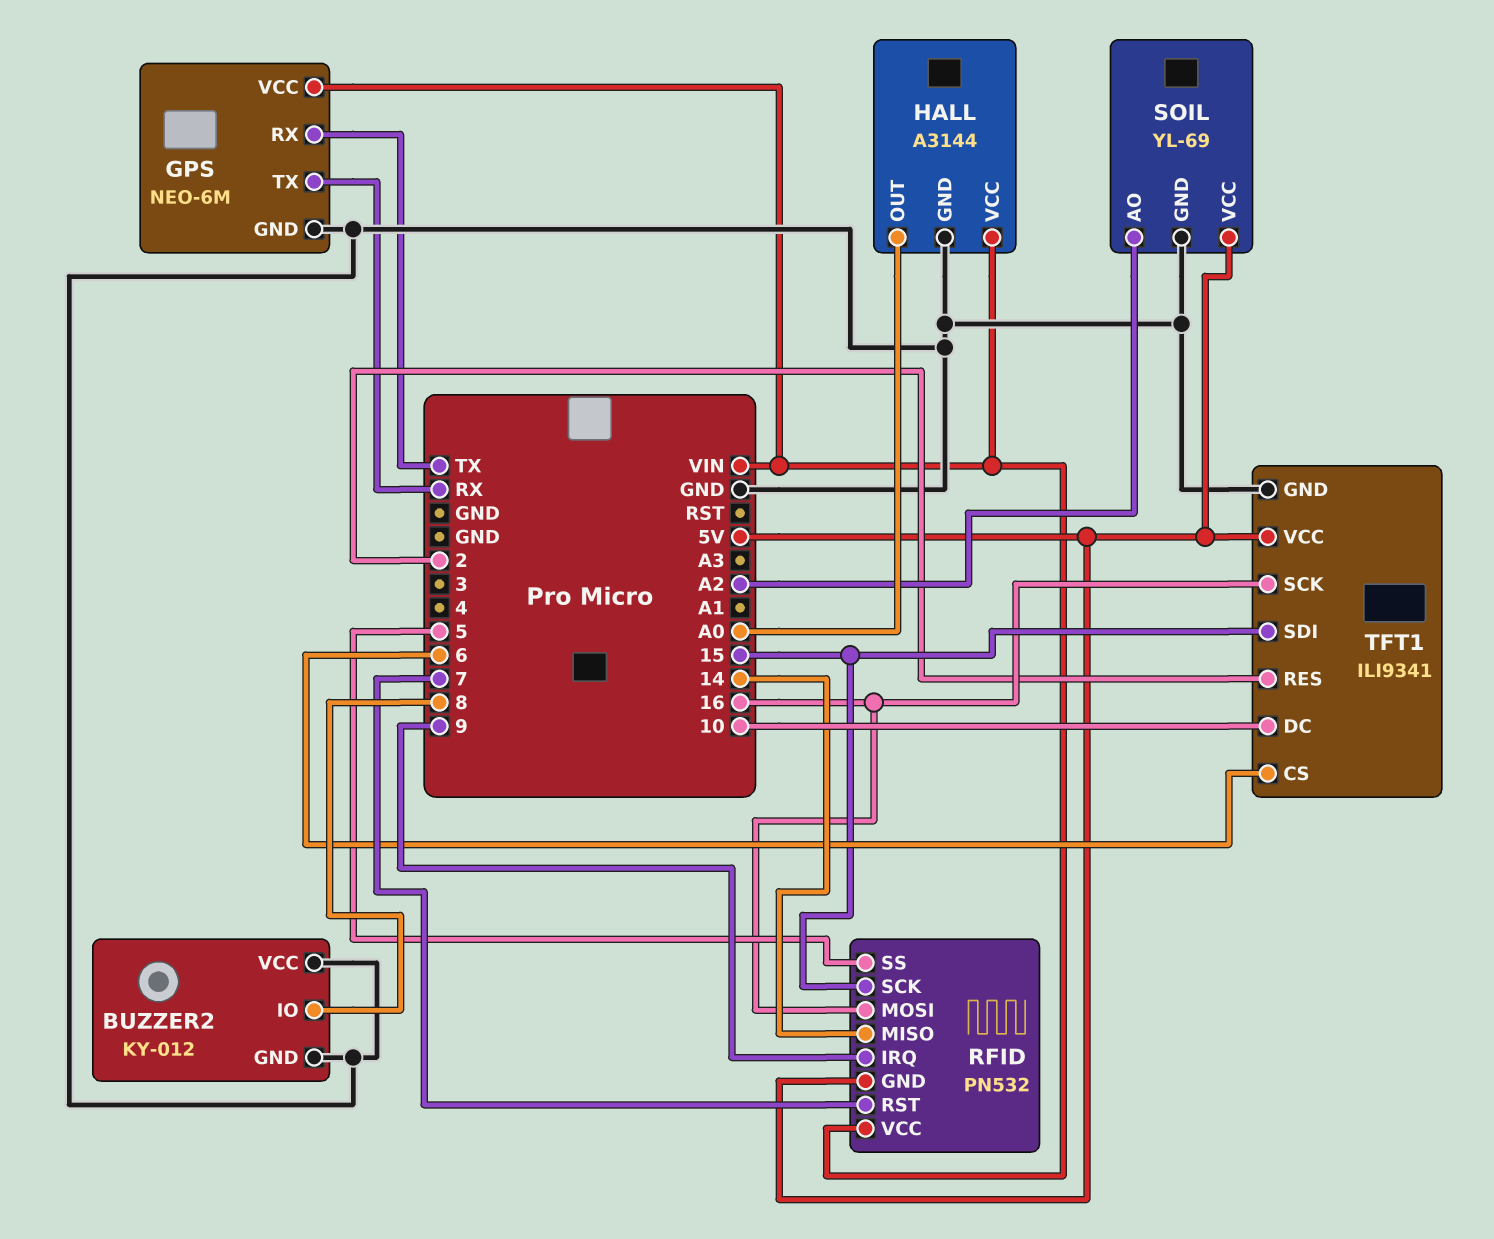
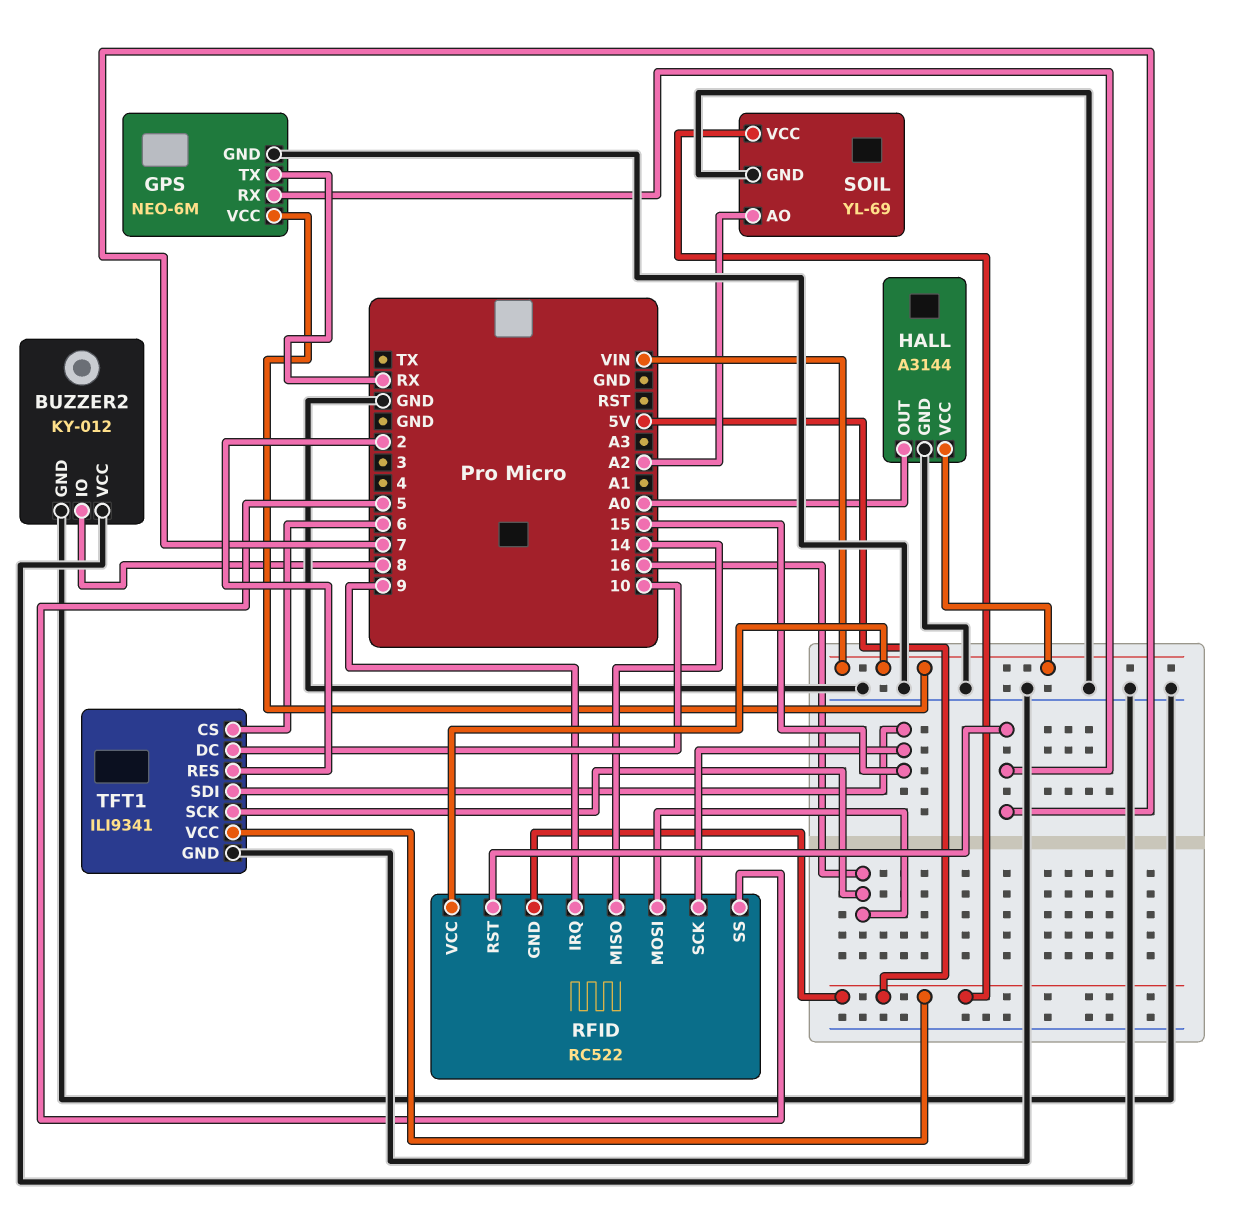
GPS pin RX: TX -> 7
RFID: PN532 -> RC522

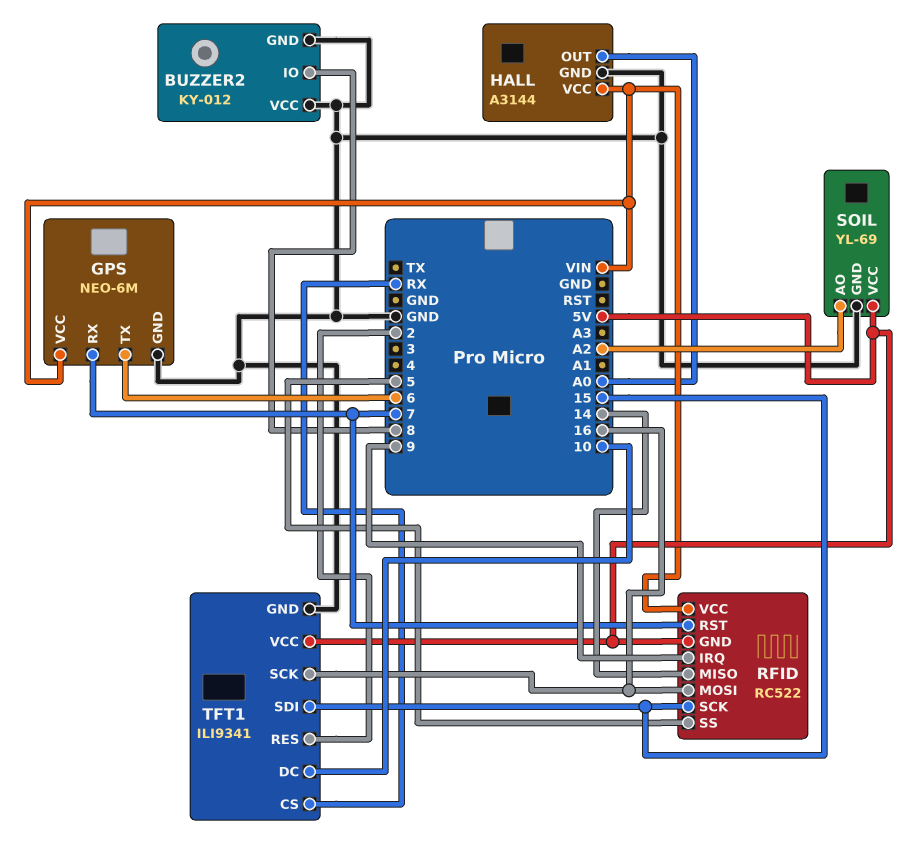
GPS pin TX: RX -> 6
TFT1 pin CS: 6 -> RX

